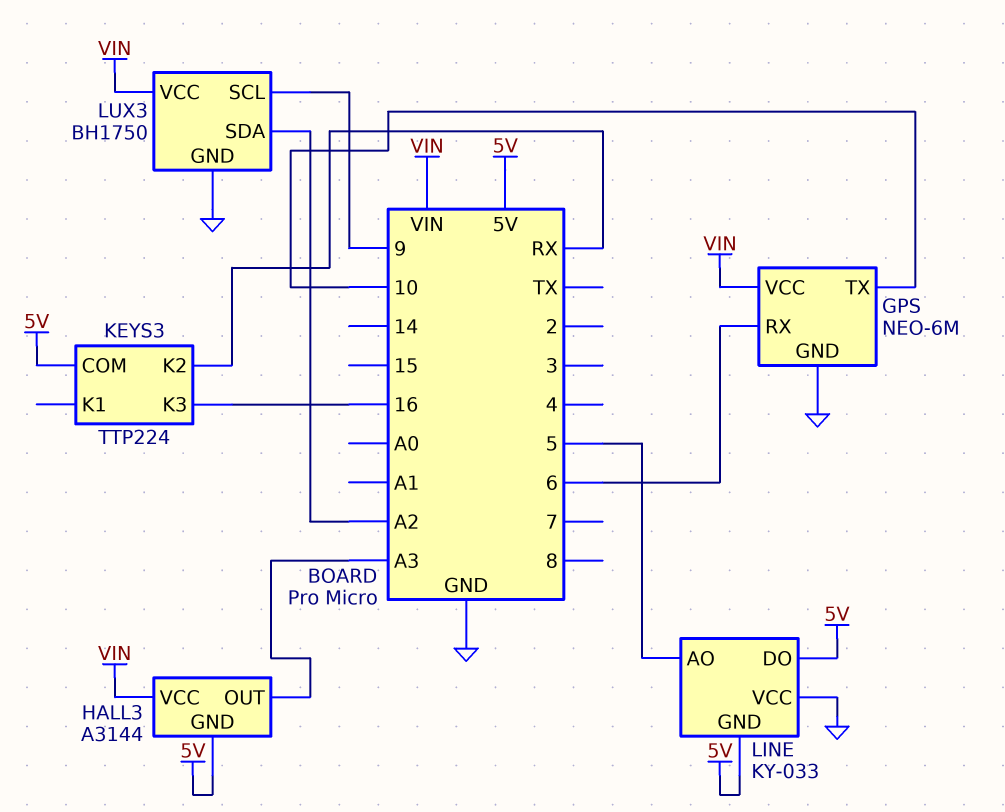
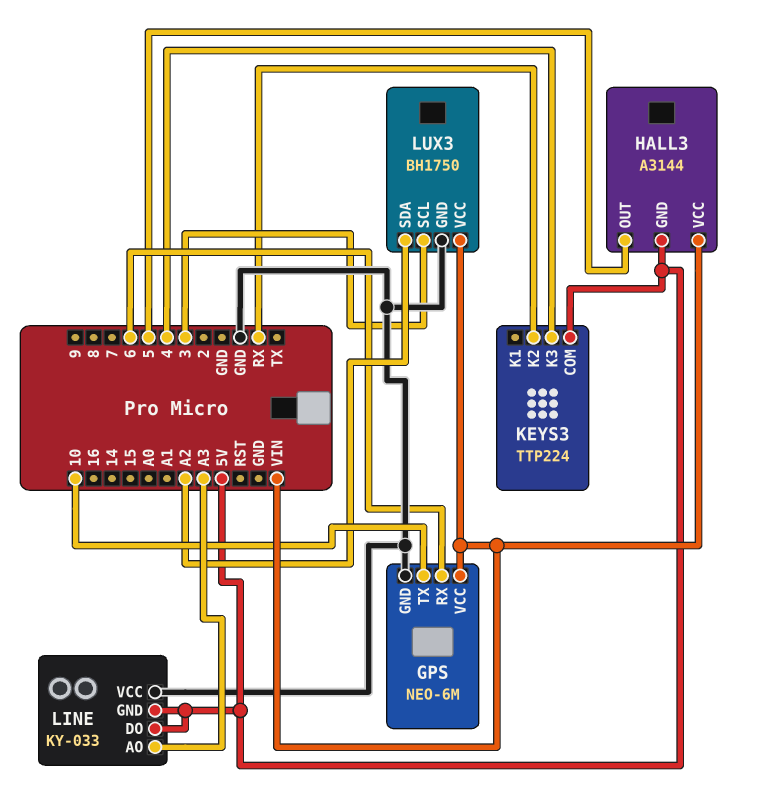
HALL3 pin OUT: A3 -> 5
KEYS3 pin K3: 16 -> 4
LINE pin AO: 5 -> A3
LUX3 pin SCL: 9 -> 3

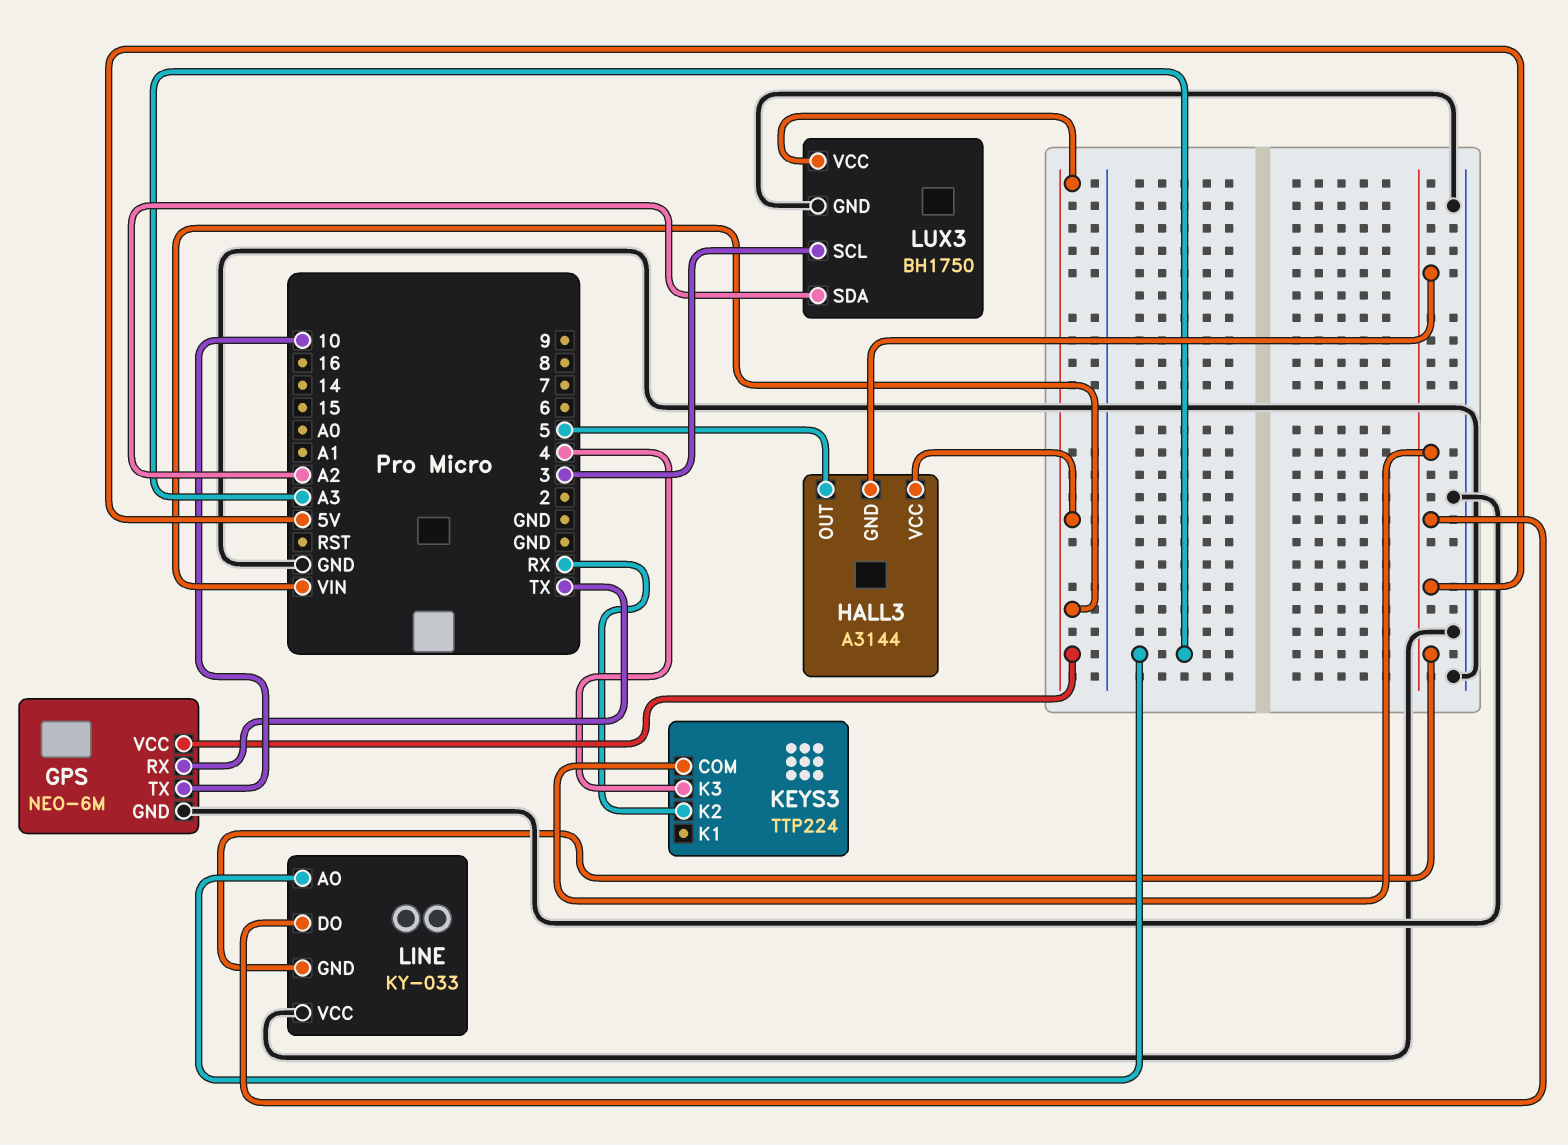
GPS pin RX: 6 -> TX

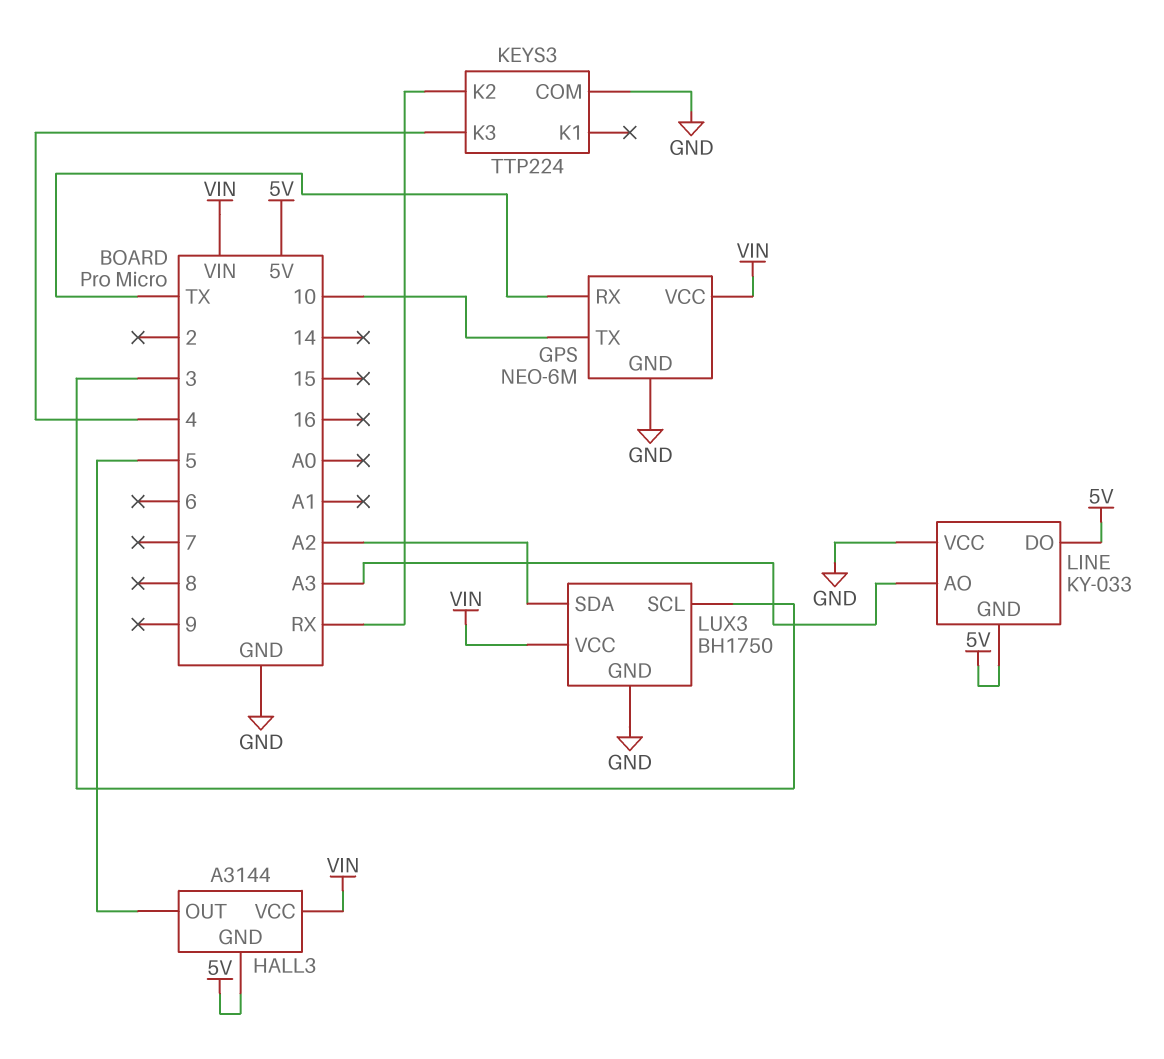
KEYS3 pin COM: 5V -> GND

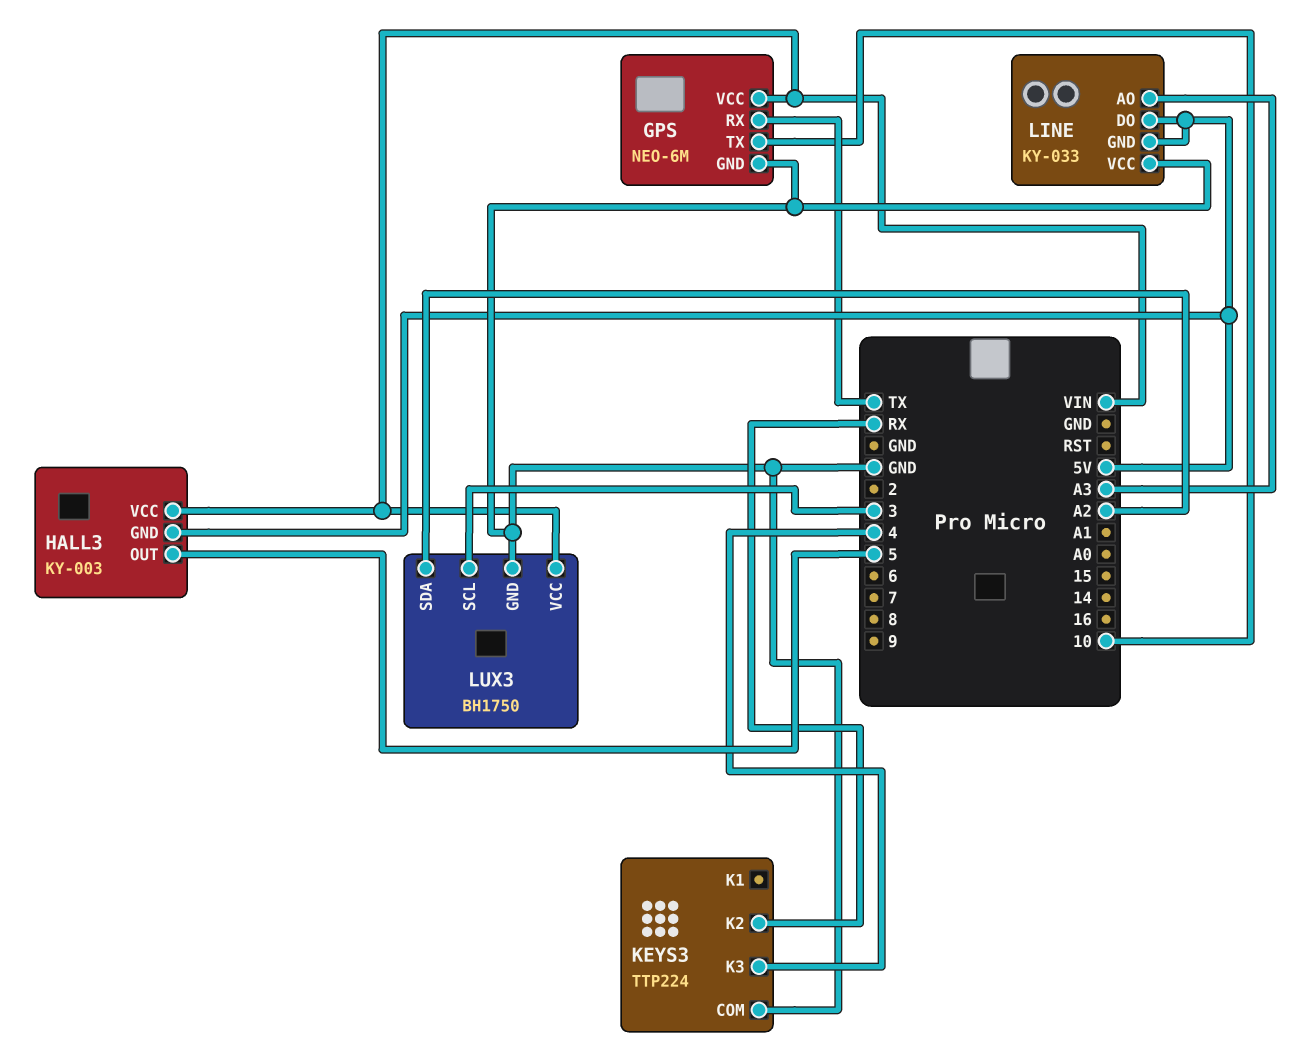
HALL3: A3144 -> KY-003

